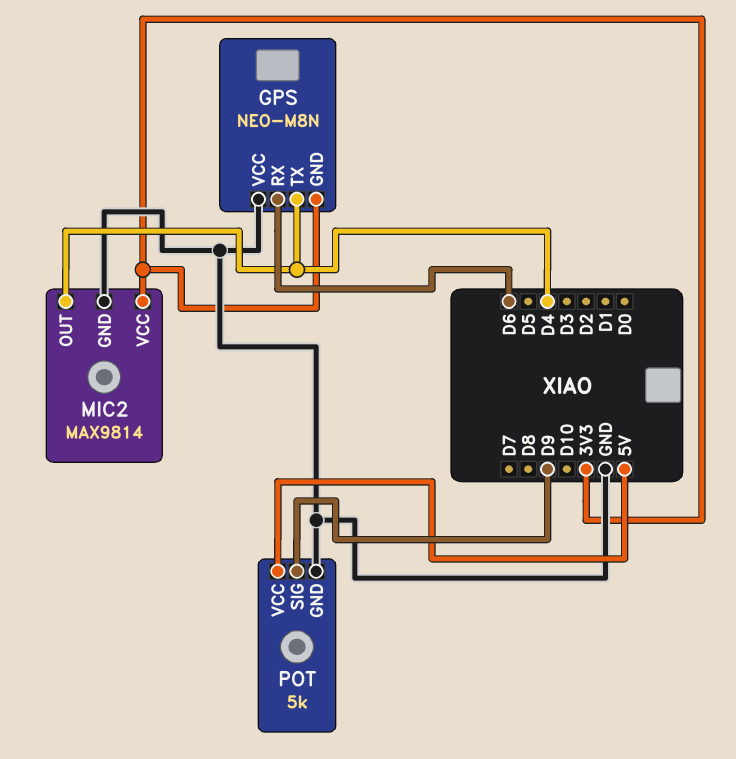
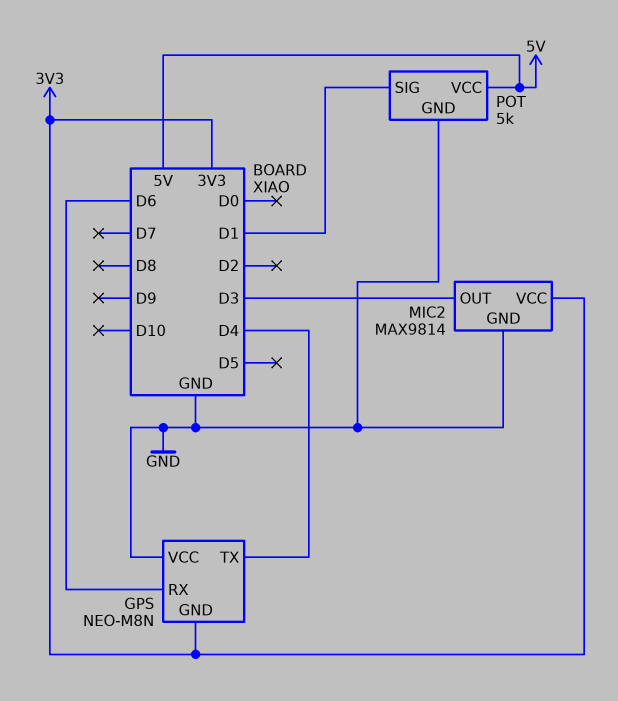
MIC2 pin OUT: D4 -> D3
POT pin SIG: D9 -> D1

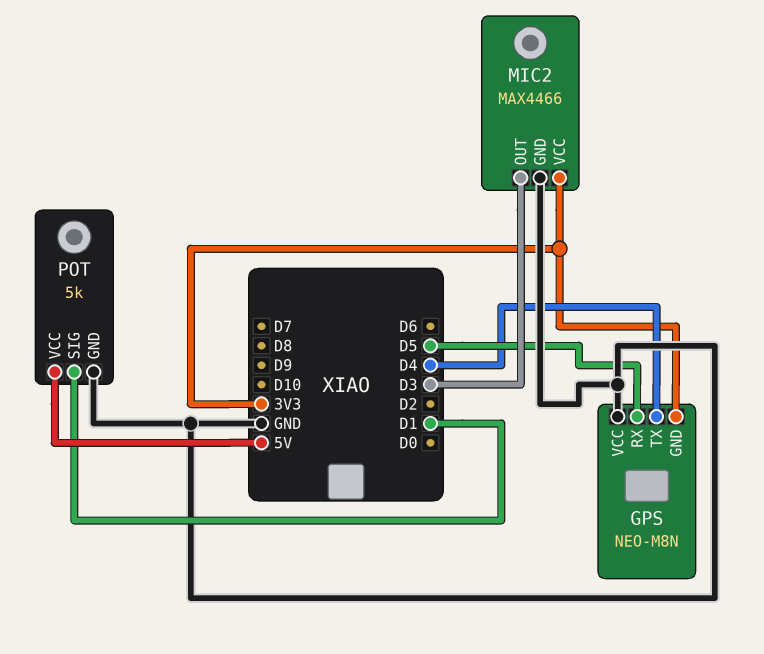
GPS pin RX: D6 -> D5
MIC2: MAX9814 -> MAX4466

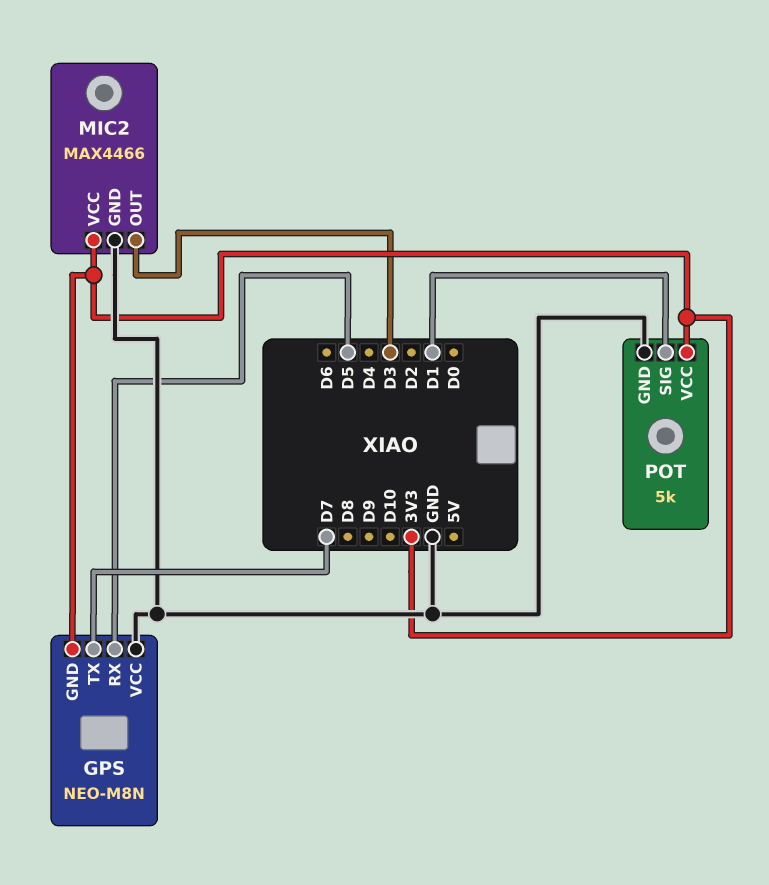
GPS pin TX: D4 -> D7
POT pin VCC: 5V -> 3V3

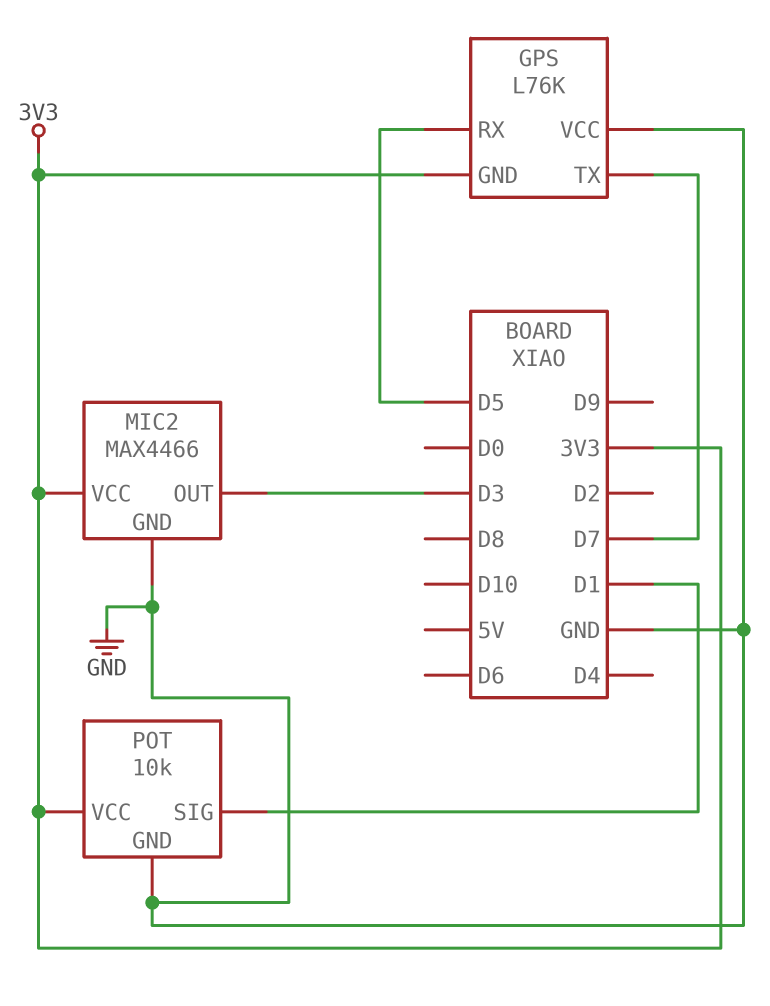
GPS: NEO-M8N -> L76K
POT: 5k -> 10k

